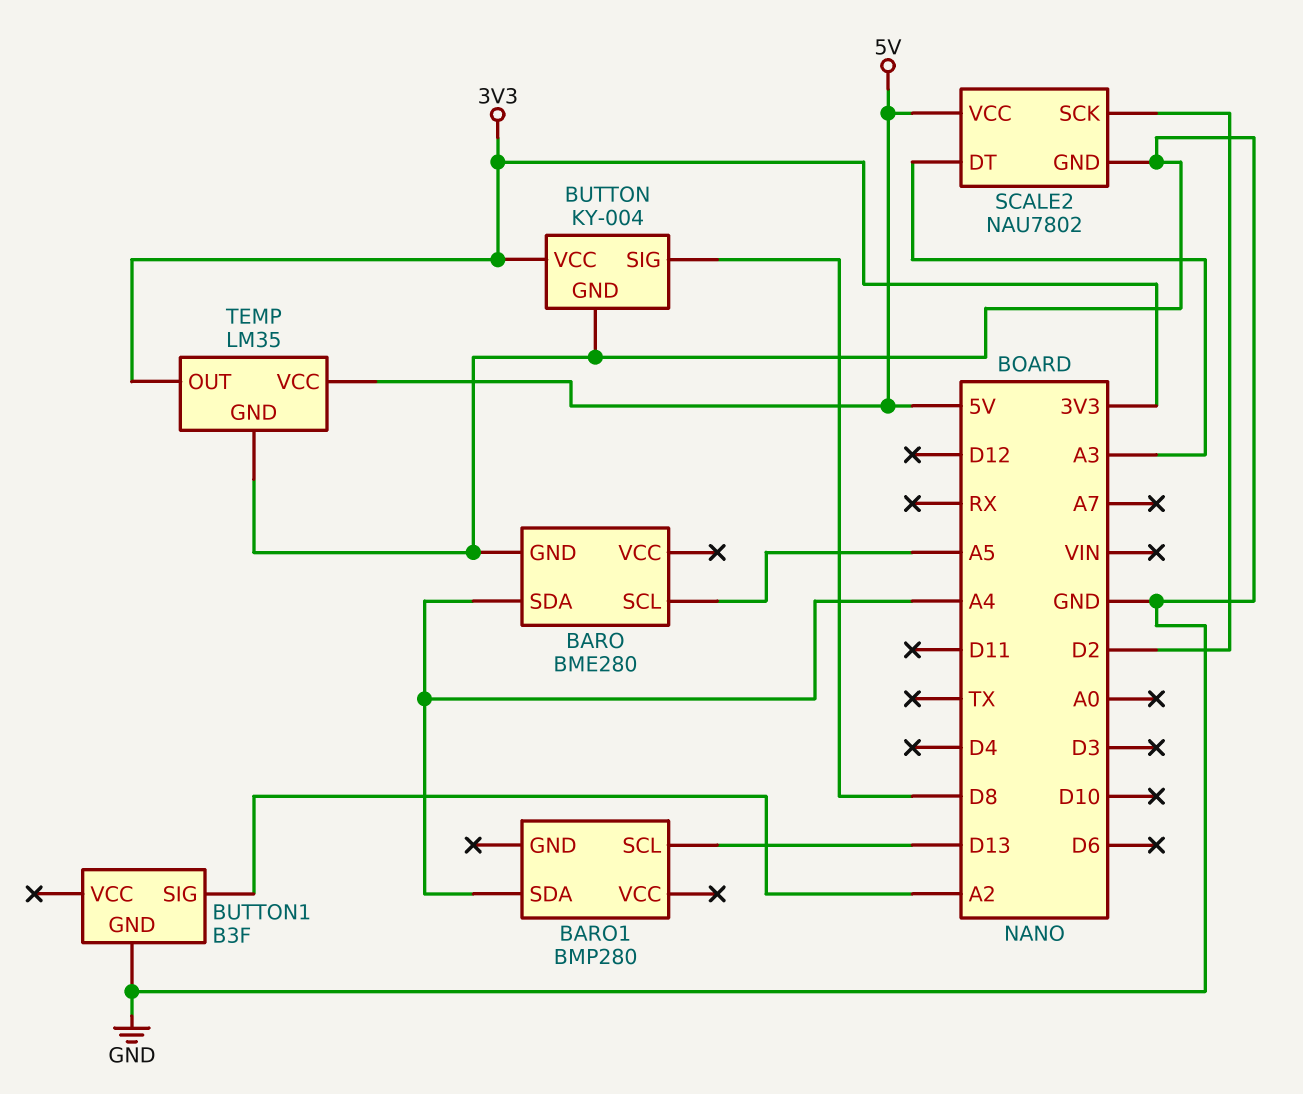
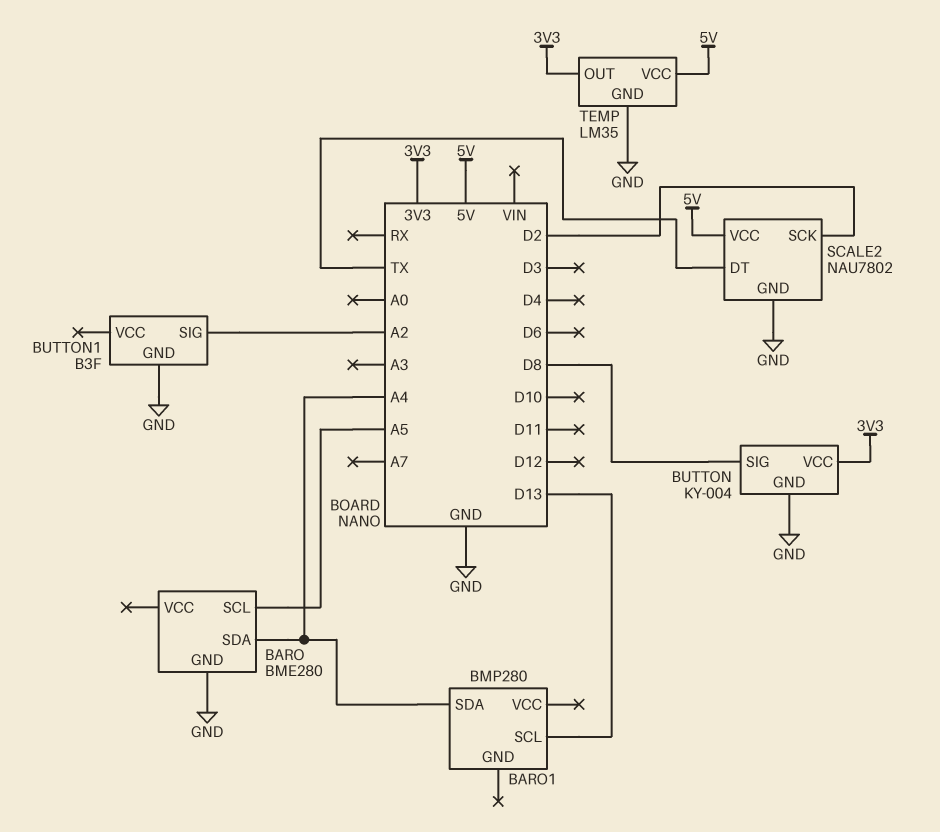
SCALE2 pin DT: A3 -> TX

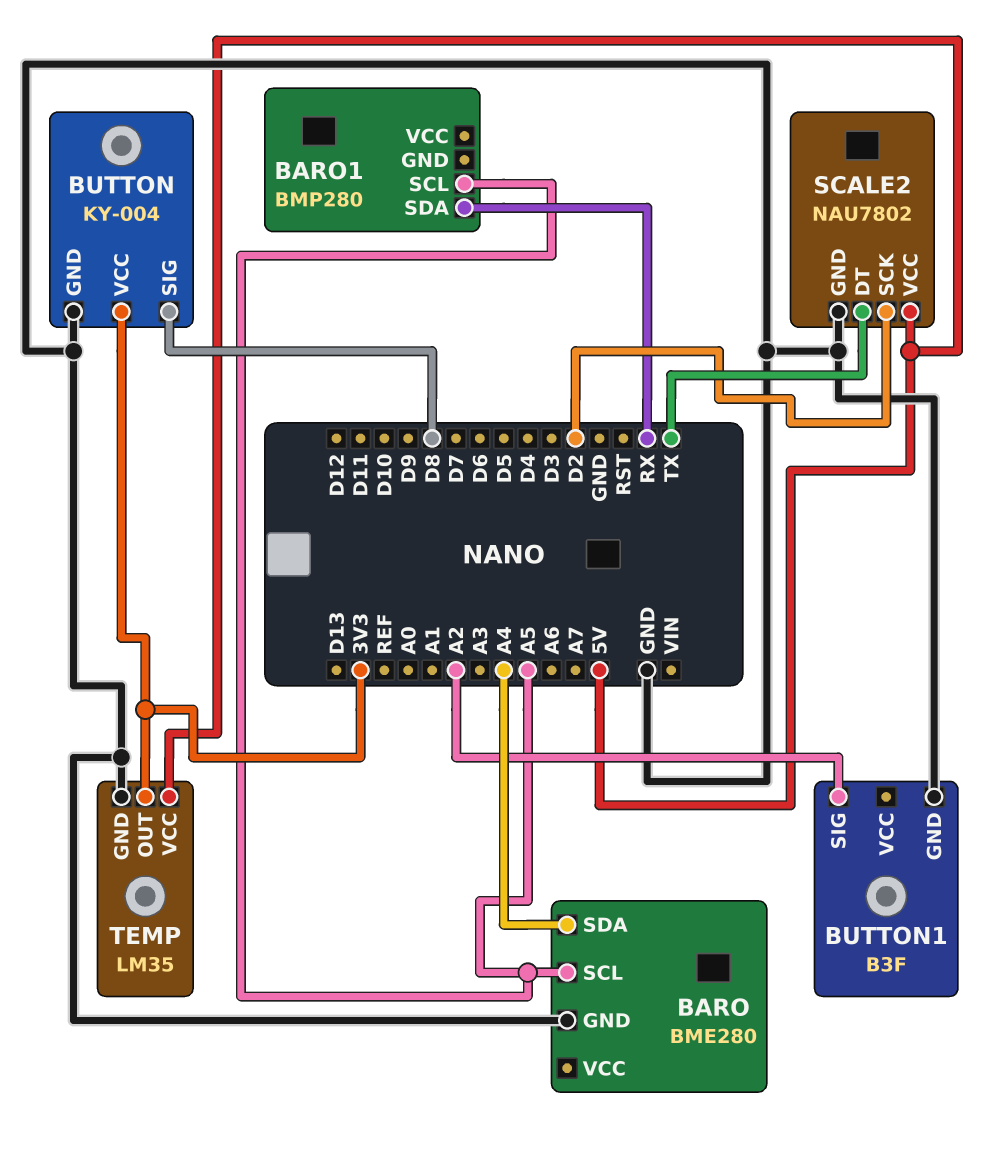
BARO1 pin SCL: D13 -> A5
BARO1 pin SDA: A4 -> RX

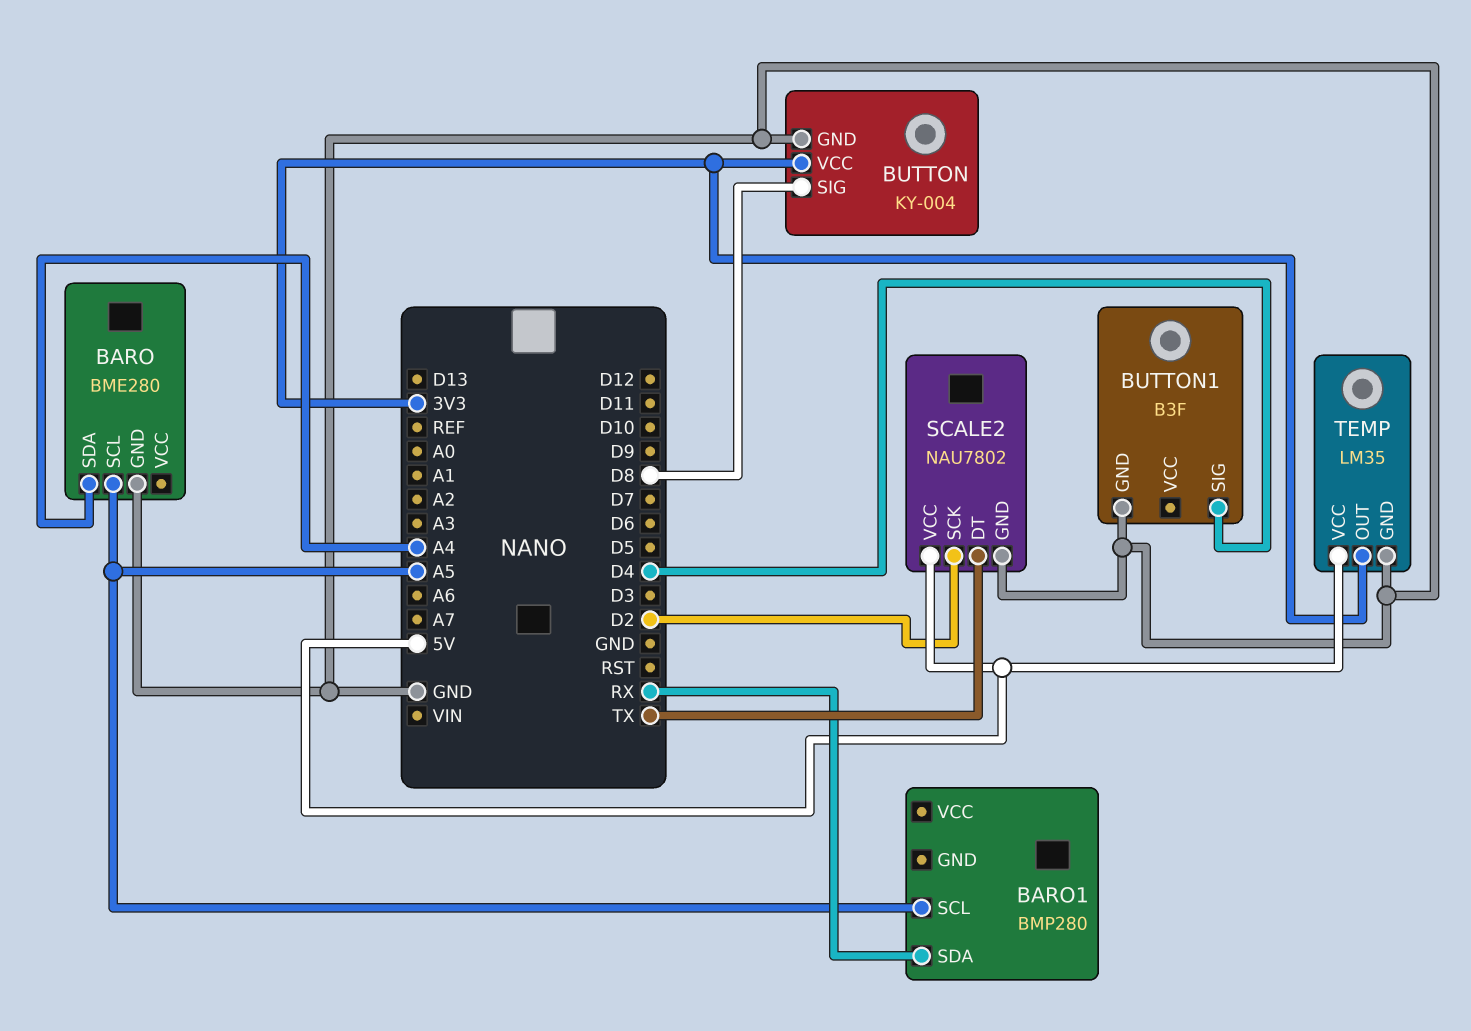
BUTTON1 pin SIG: A2 -> D4

